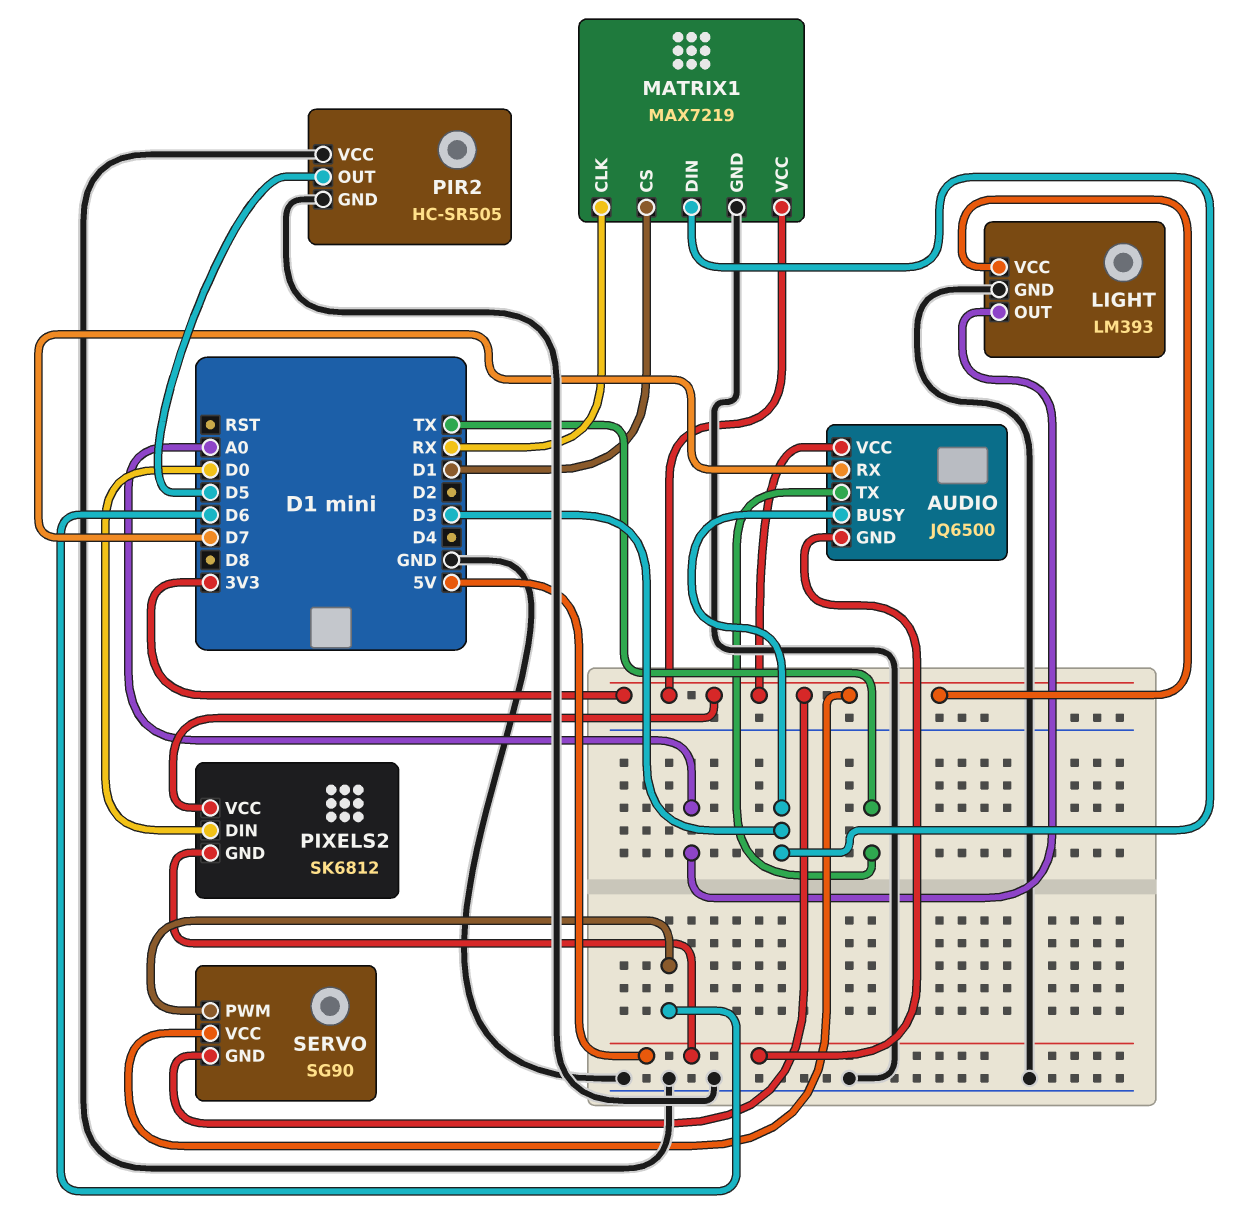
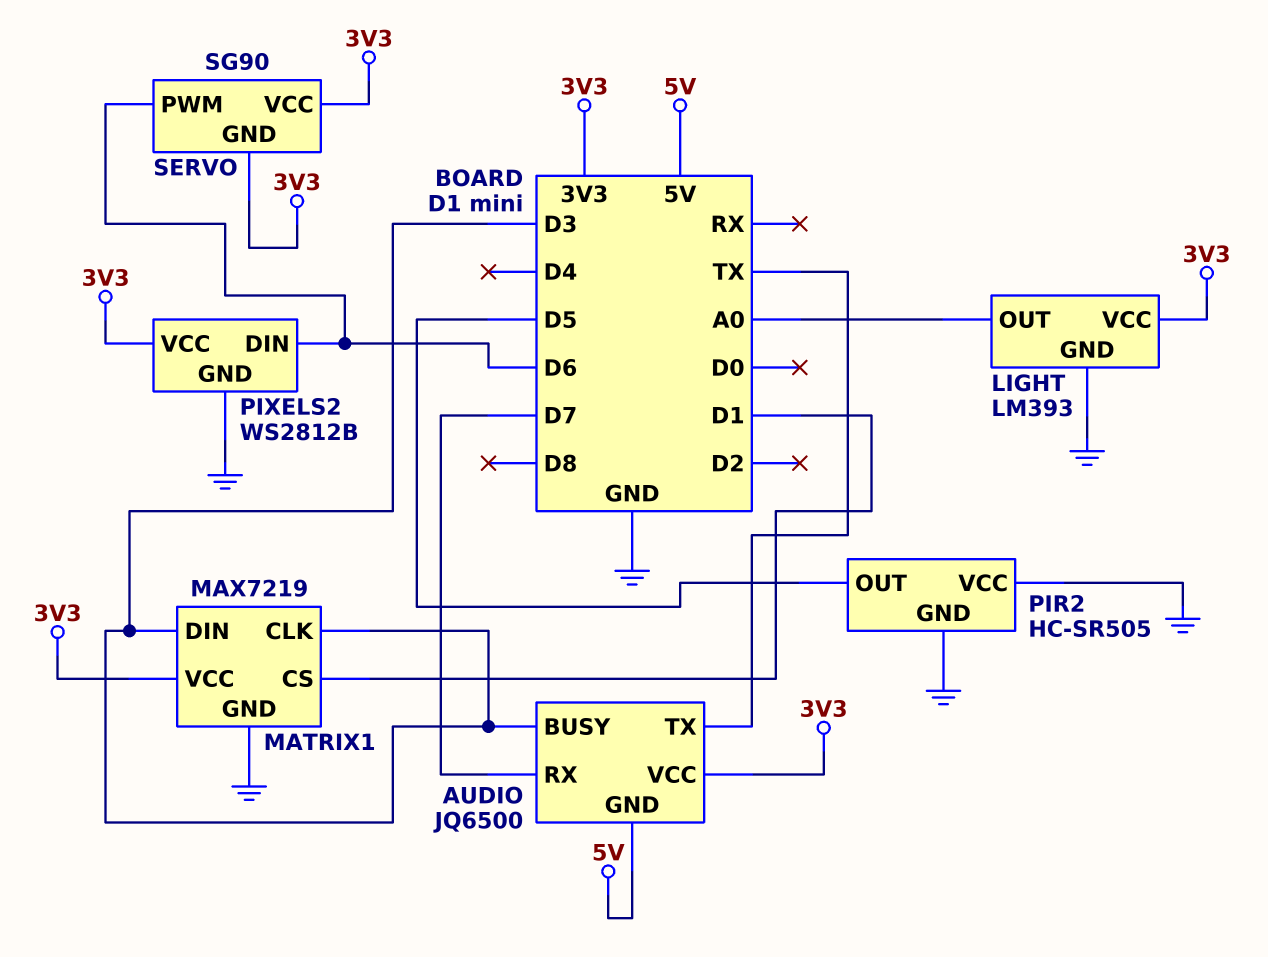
MATRIX1 pin CLK: RX -> D3
PIXELS2: SK6812 -> WS2812B
PIXELS2 pin DIN: D0 -> D6
PIXELS2 pin GND: 5V -> GND

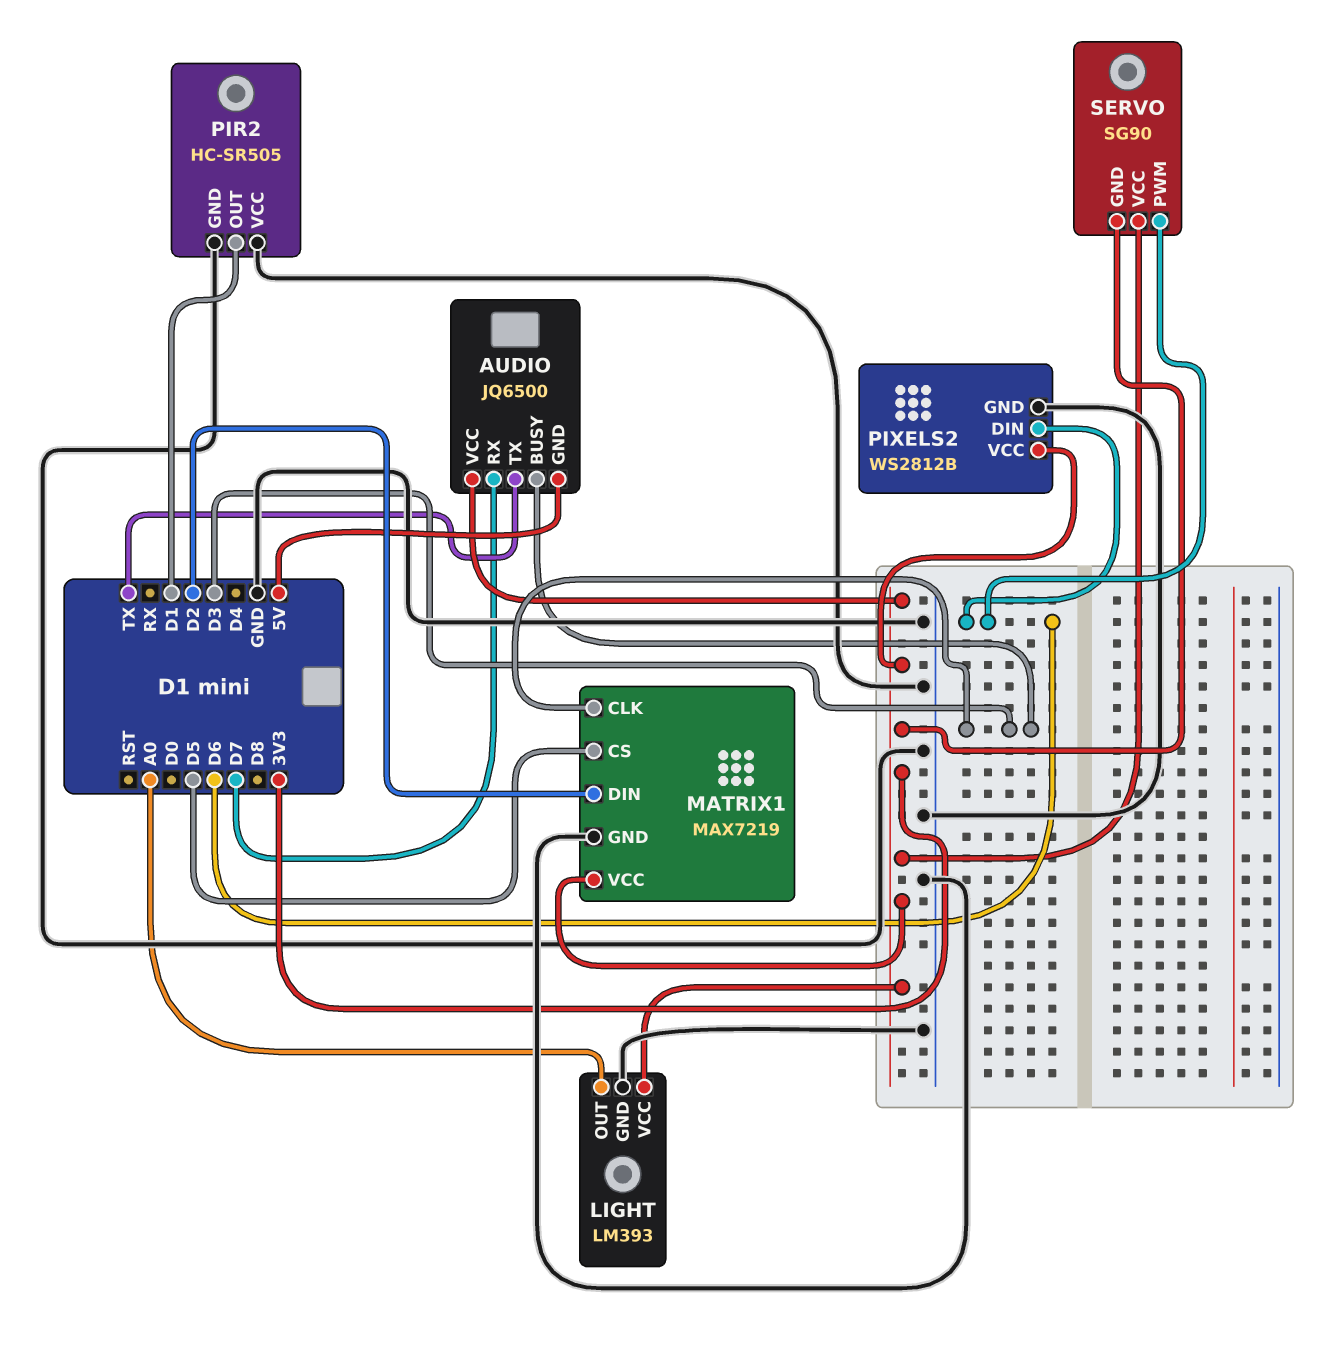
MATRIX1 pin CS: D1 -> D5
MATRIX1 pin DIN: D3 -> D2
PIR2 pin OUT: D5 -> D1

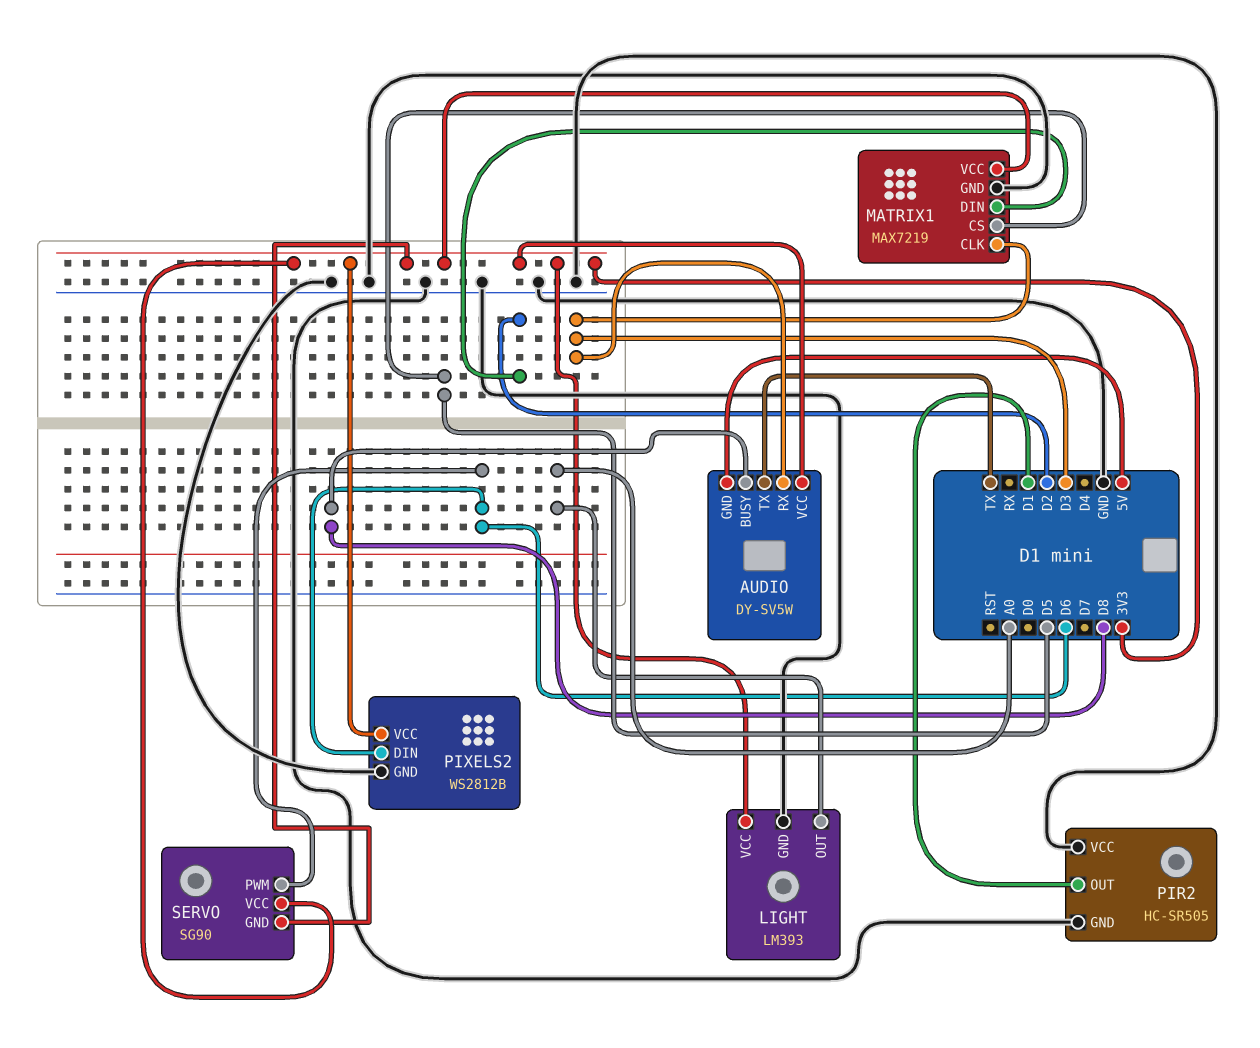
AUDIO: JQ6500 -> DY-SV5W
AUDIO pin BUSY: D3 -> D8
AUDIO pin RX: D7 -> D3

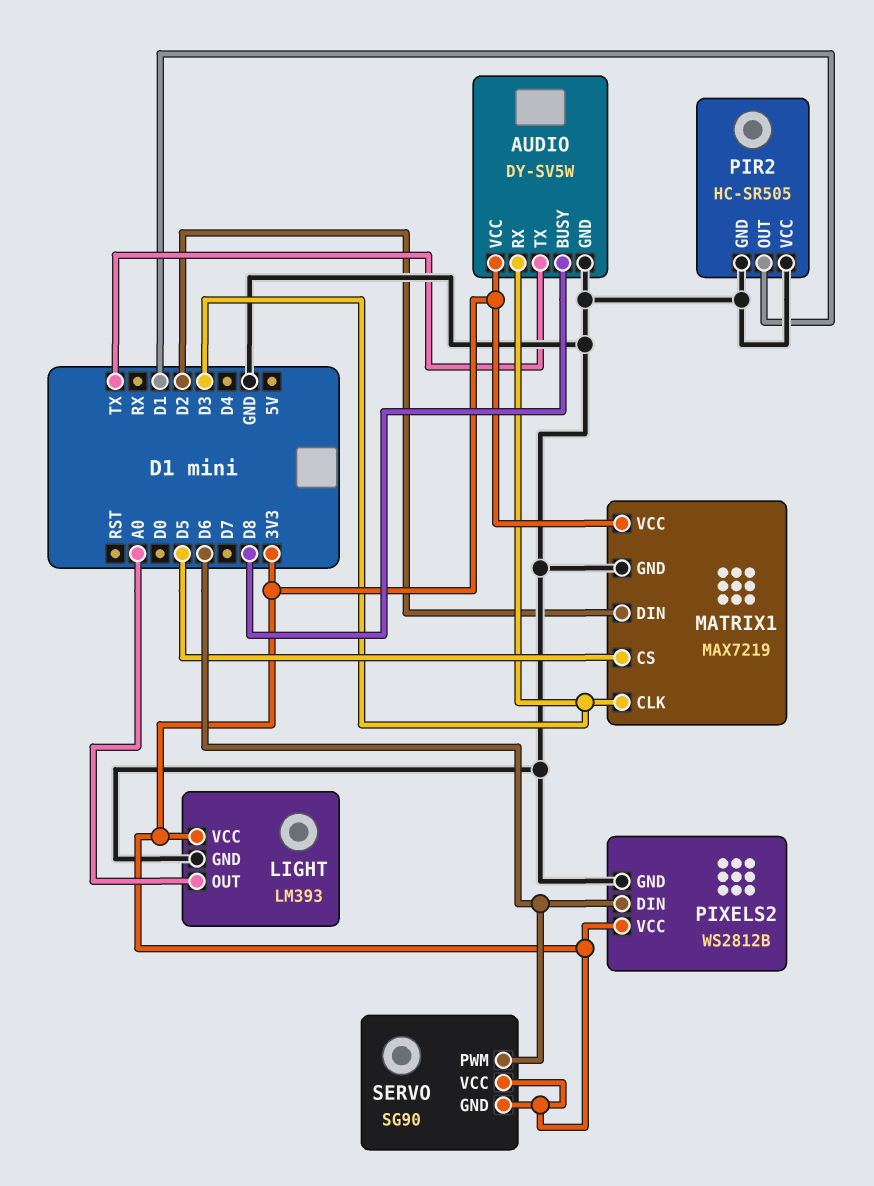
AUDIO pin GND: 5V -> GND

